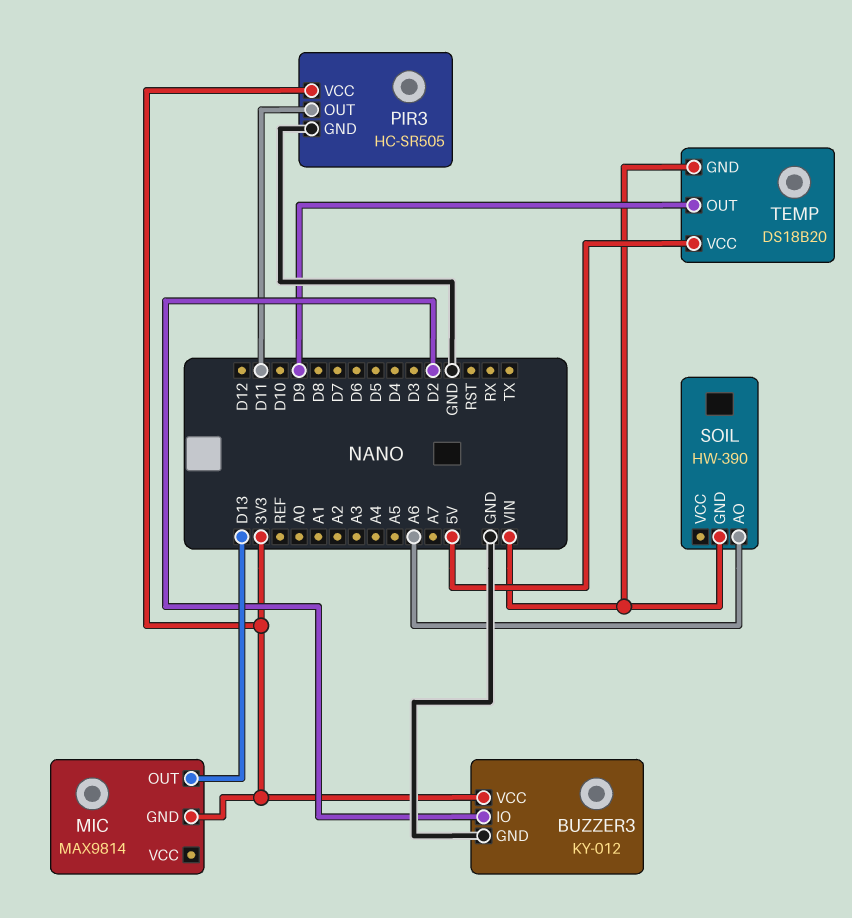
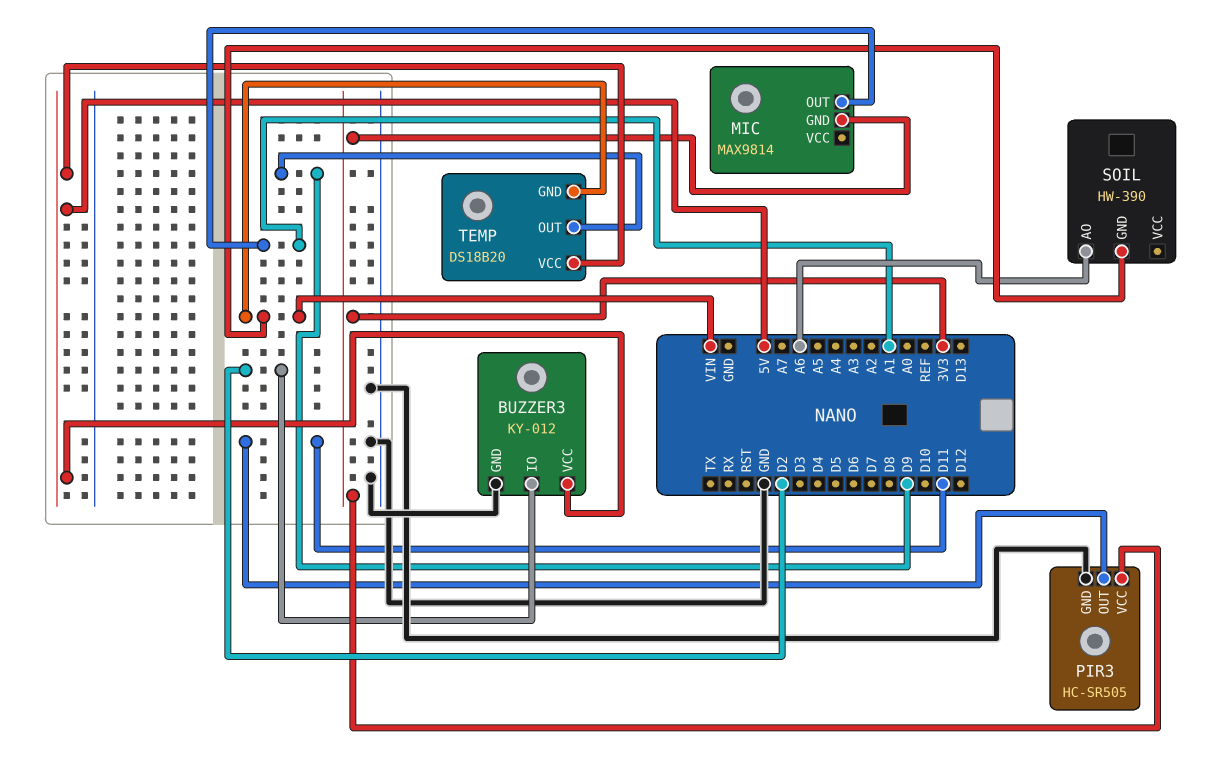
BUZZER3 pin VCC: 3V3 -> 5V
MIC pin OUT: D13 -> A1

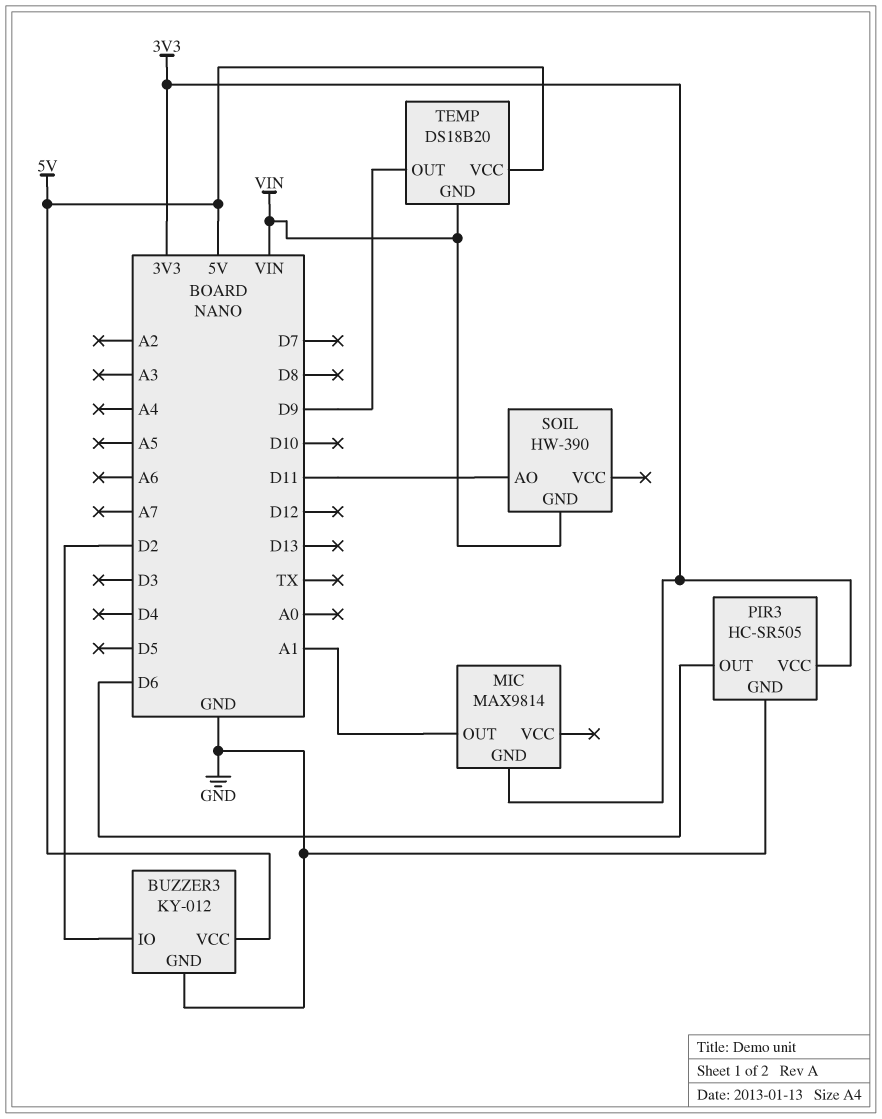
PIR3 pin OUT: D11 -> D6
SOIL pin AO: A6 -> D11

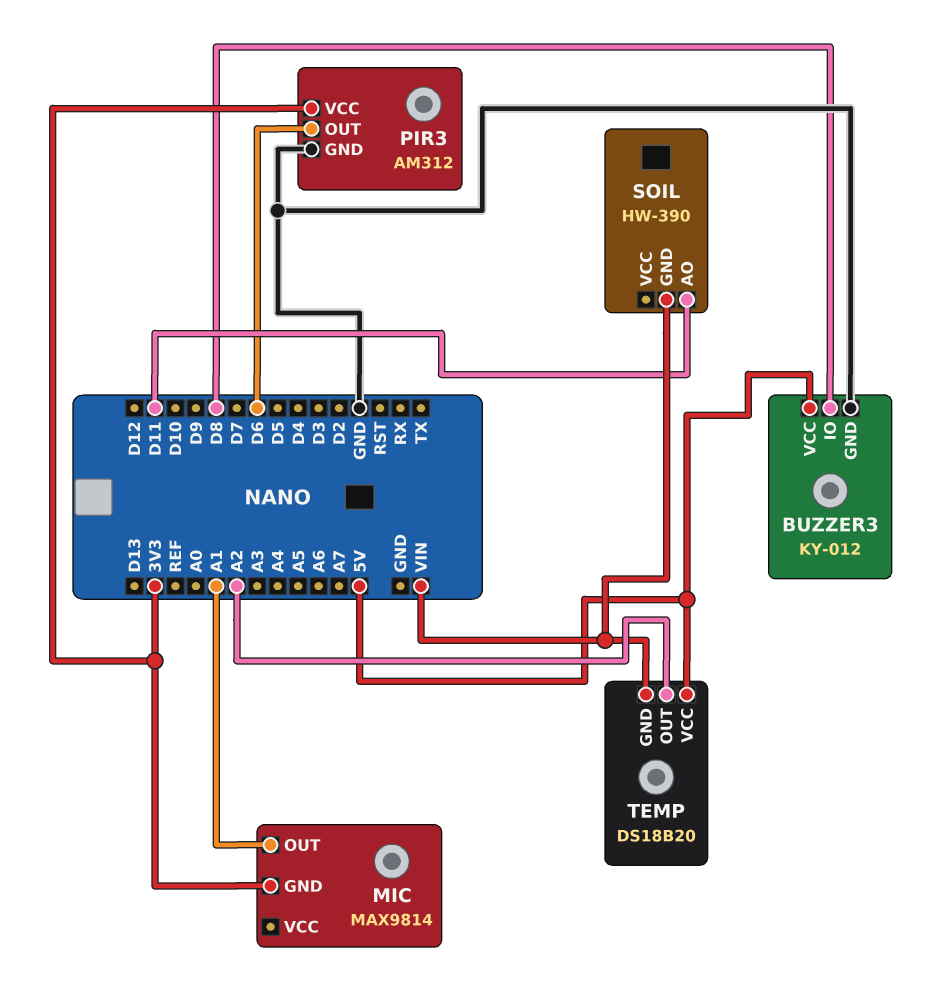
BUZZER3 pin IO: D2 -> D8
PIR3: HC-SR505 -> AM312
TEMP pin OUT: D9 -> A2

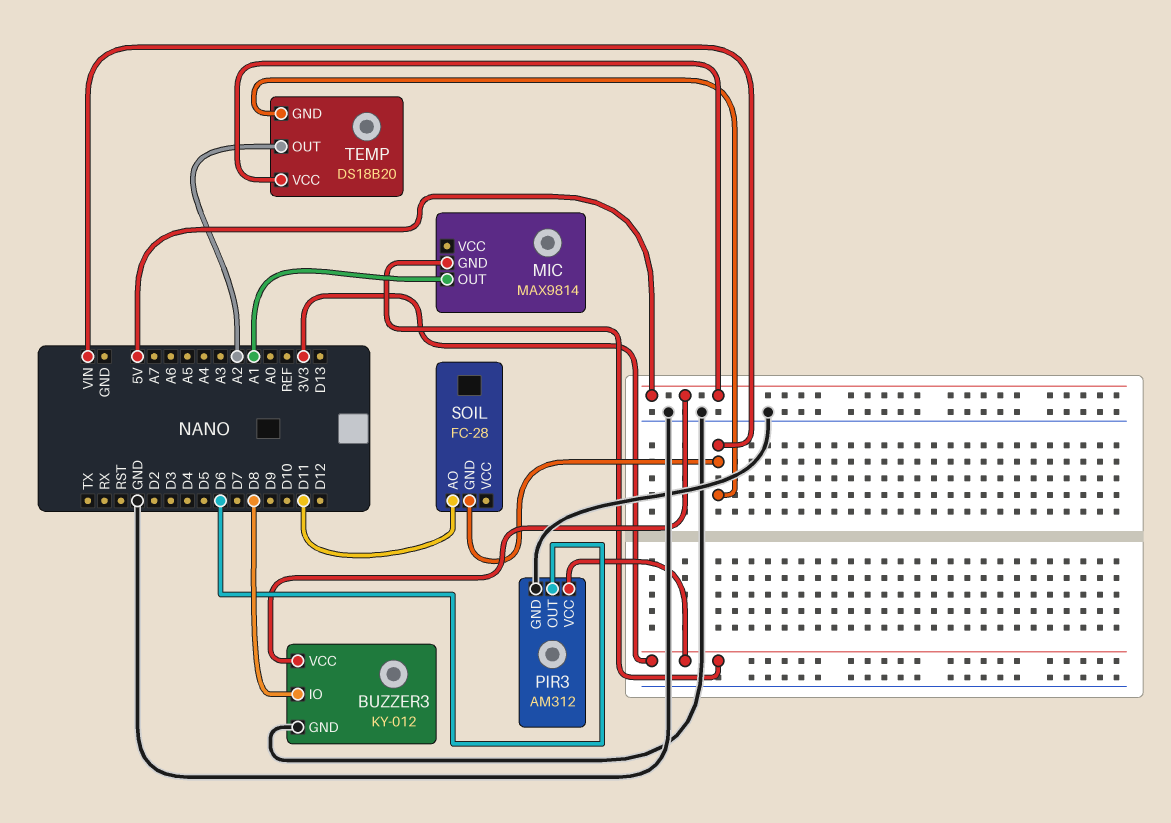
SOIL: HW-390 -> FC-28

